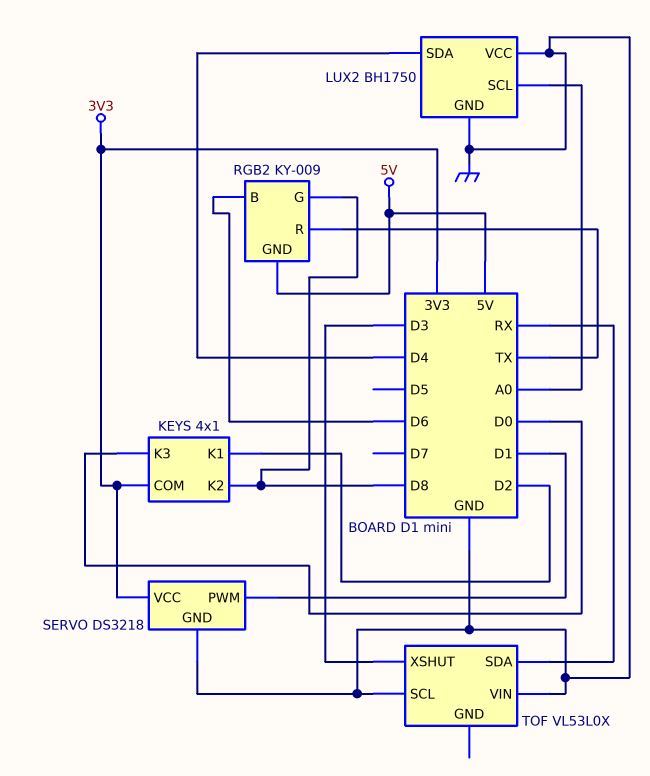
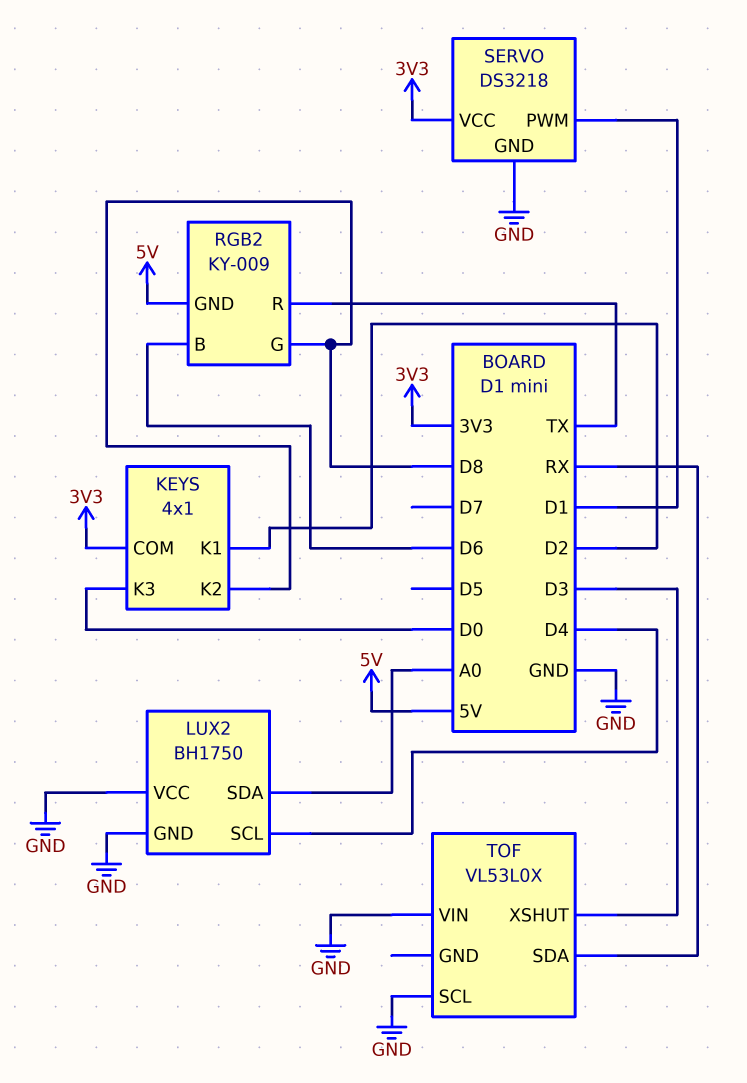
LUX2 pin SCL: A0 -> D4
LUX2 pin SDA: D4 -> A0

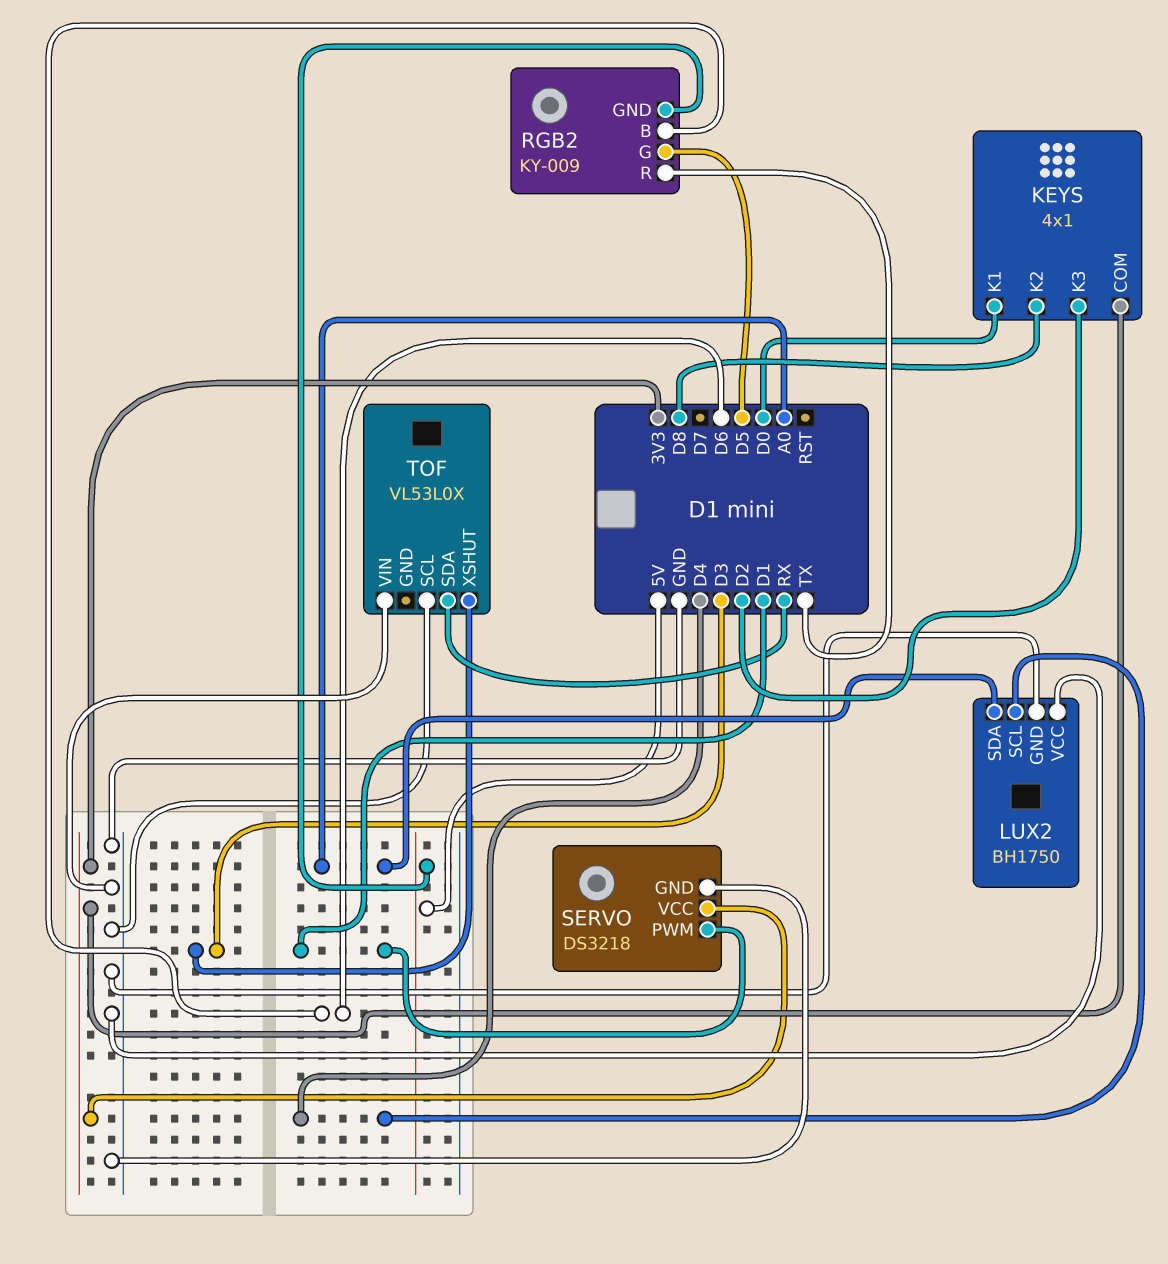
KEYS pin K1: D2 -> D0
KEYS pin K3: D0 -> D2
RGB2 pin G: D8 -> D5

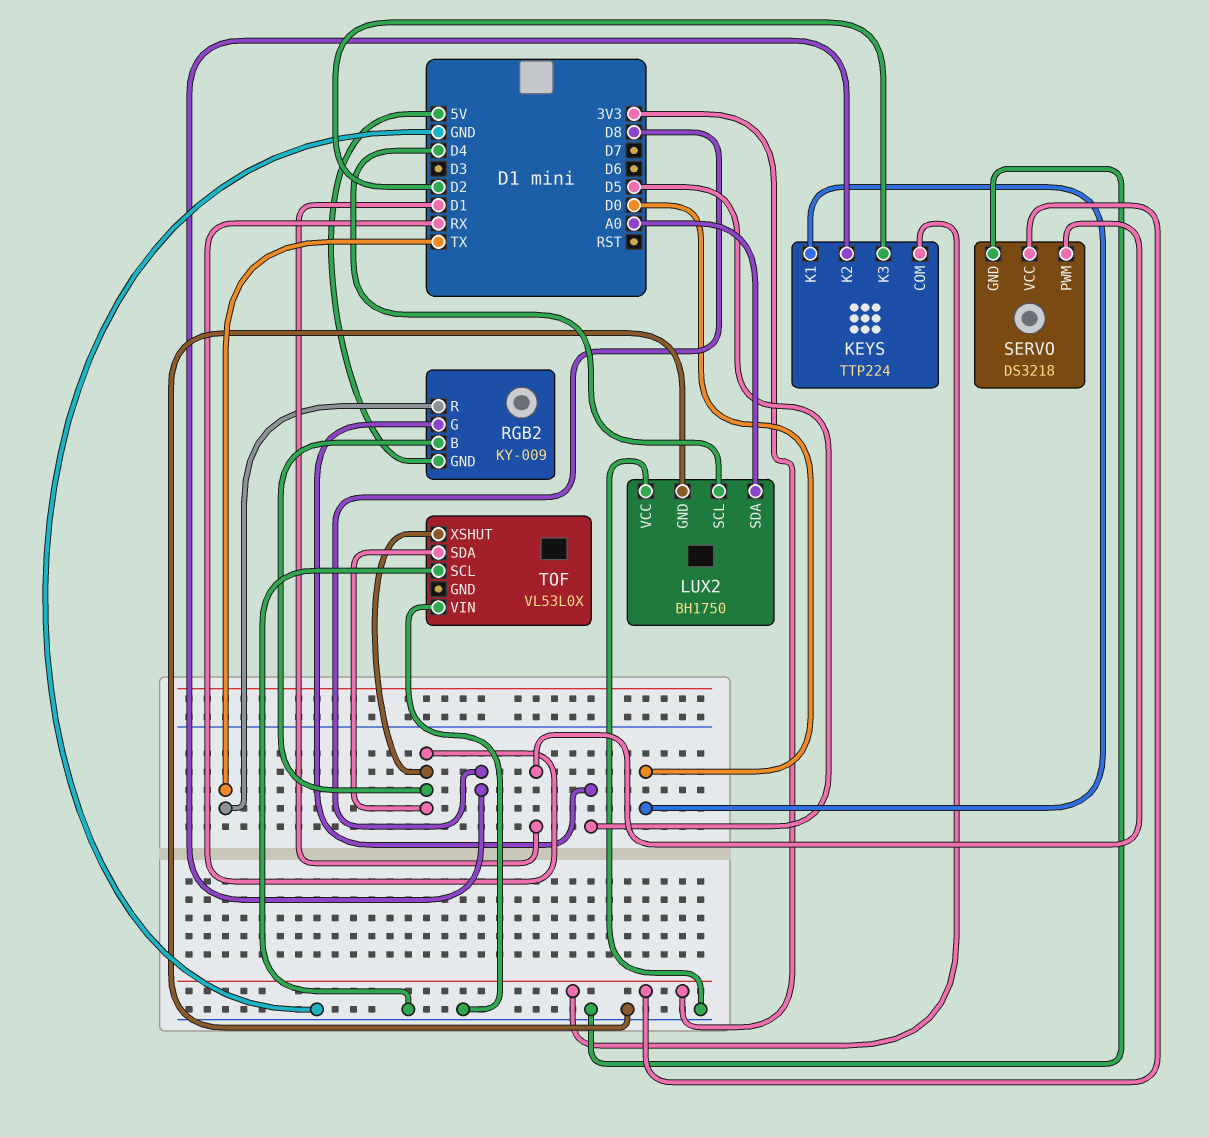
KEYS: 4x1 -> TTP224
RGB2 pin B: D6 -> RX
TOF pin XSHUT: D3 -> RX

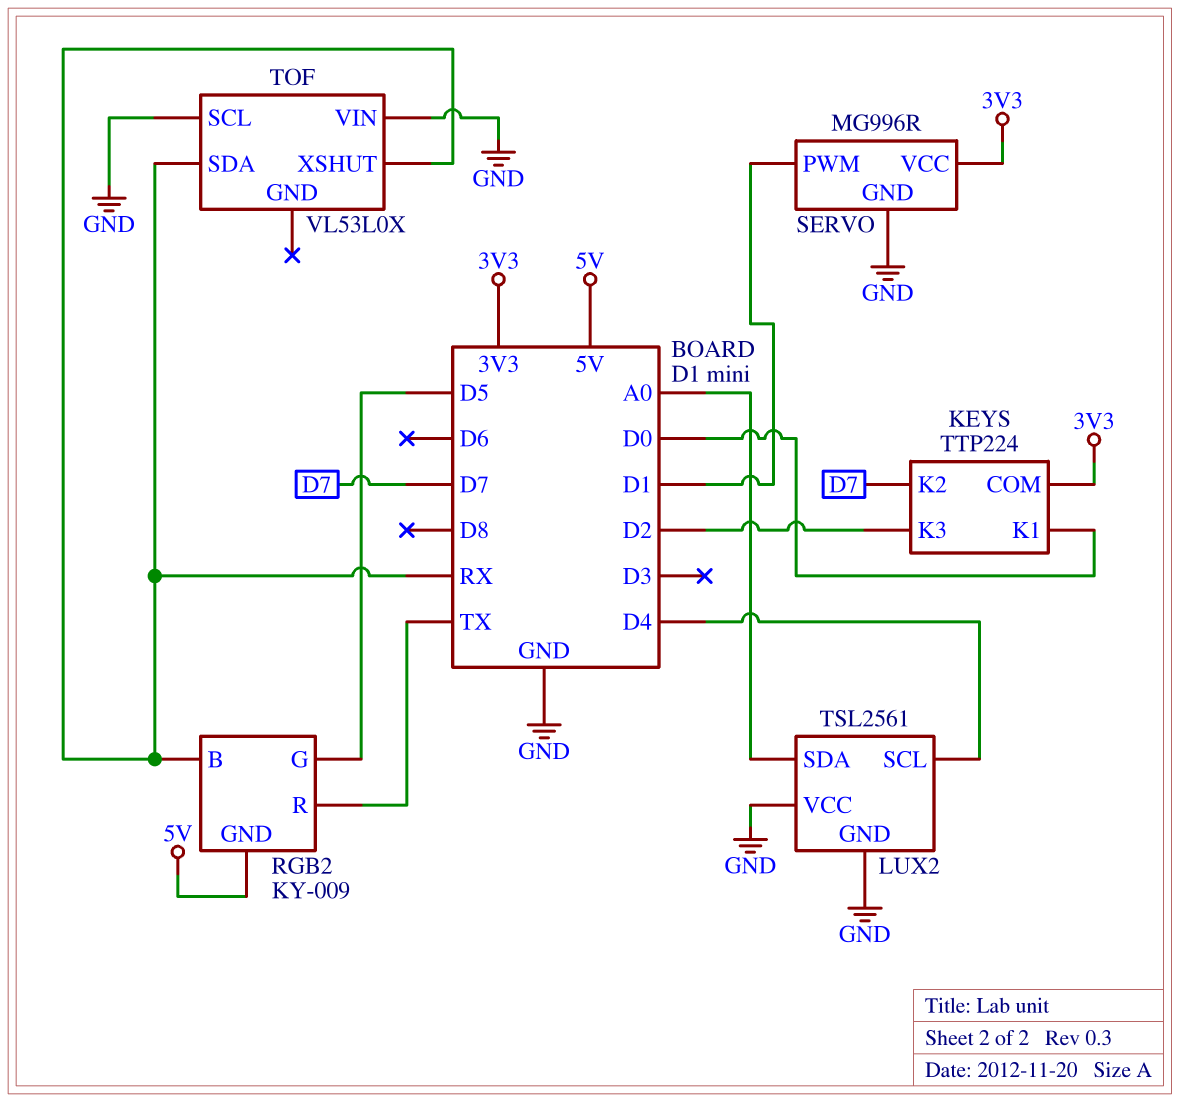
KEYS pin K2: D8 -> D7
LUX2: BH1750 -> TSL2561
SERVO: DS3218 -> MG996R

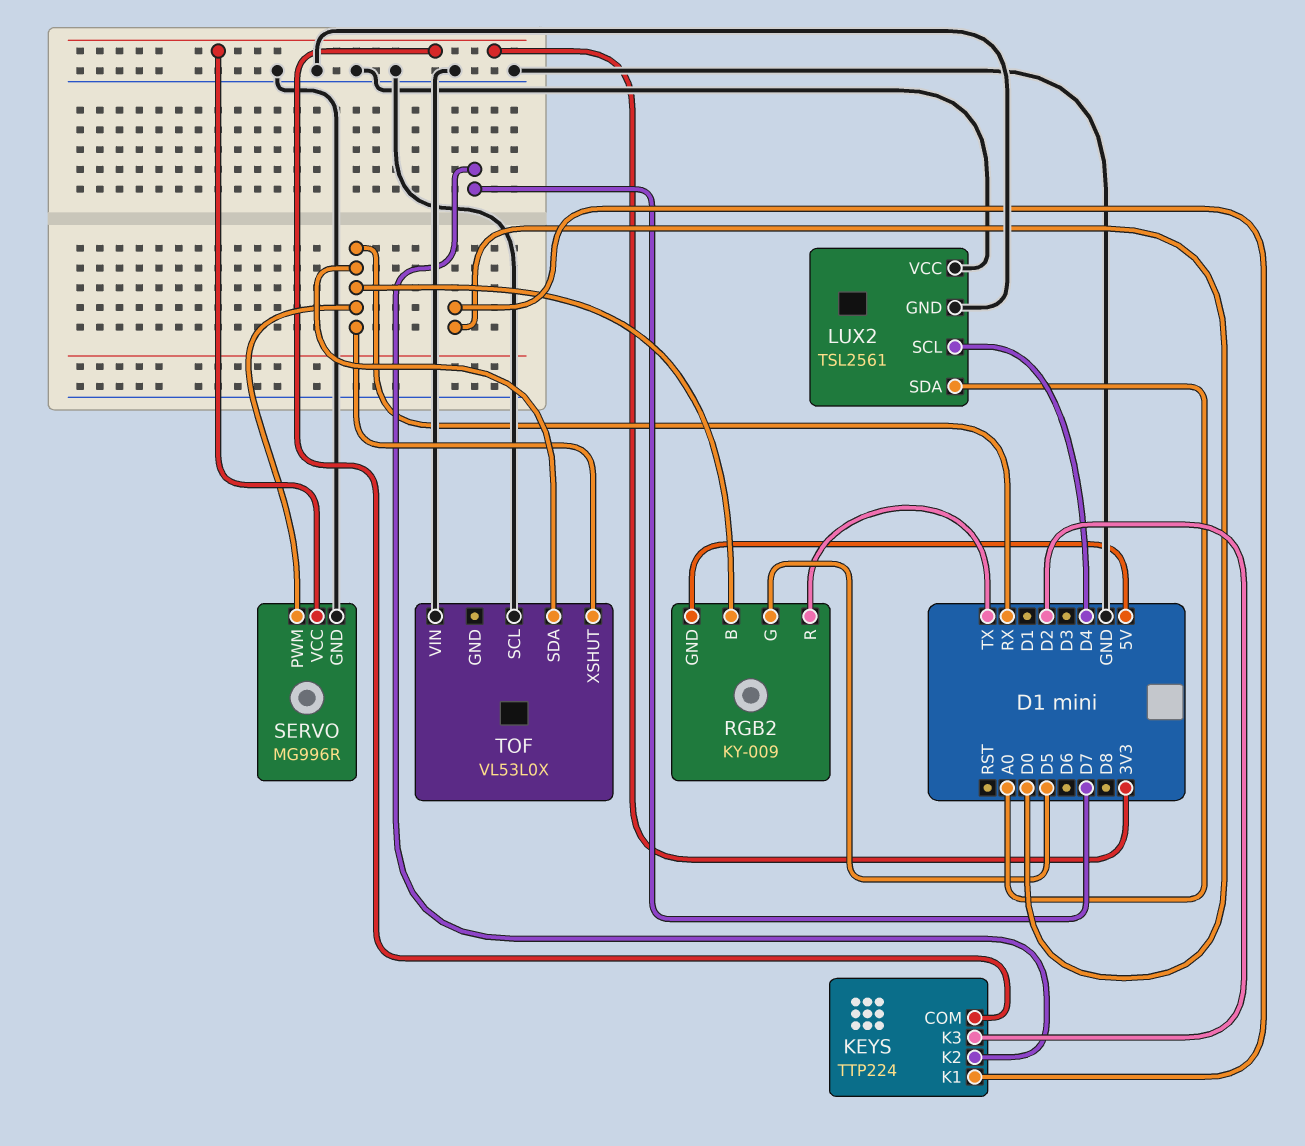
SERVO pin PWM: D1 -> RX

